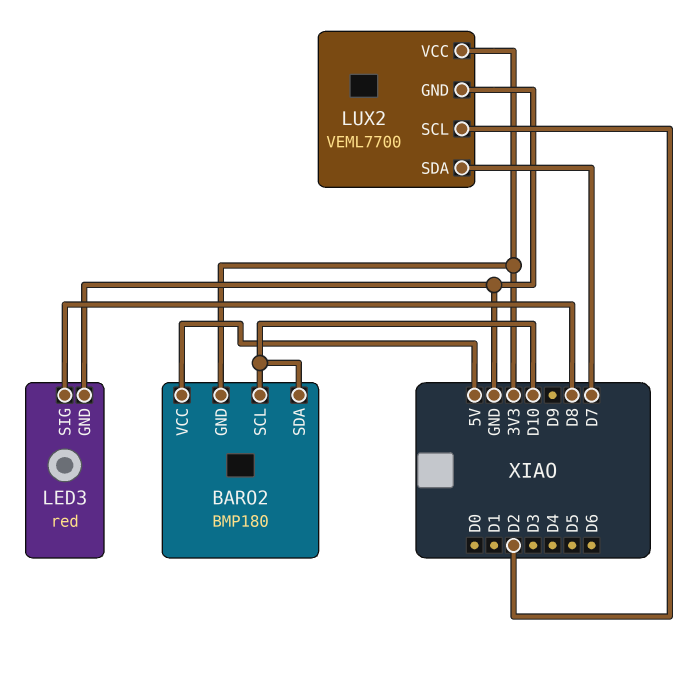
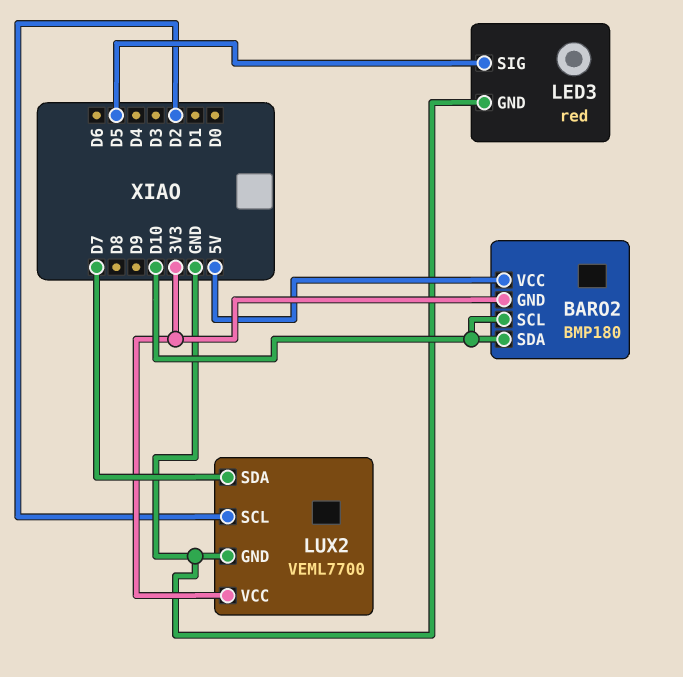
LED3 pin SIG: D8 -> D5

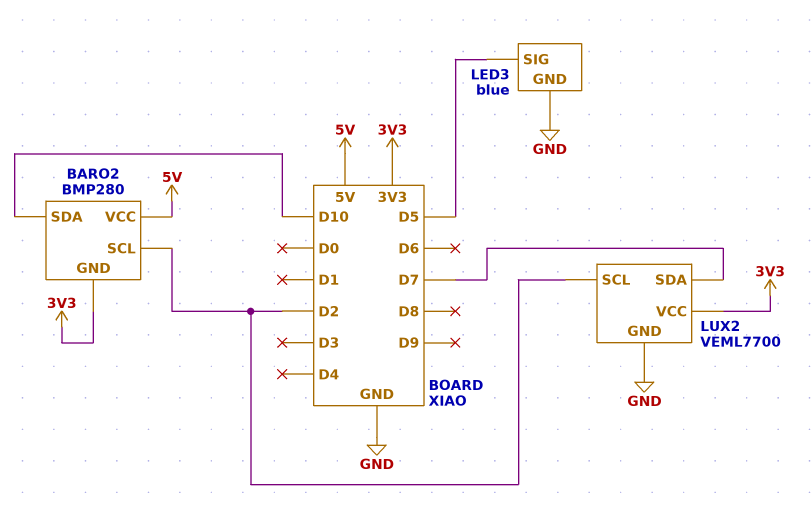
BARO2: BMP180 -> BMP280
BARO2 pin SCL: D10 -> D2
LED3: red -> blue

